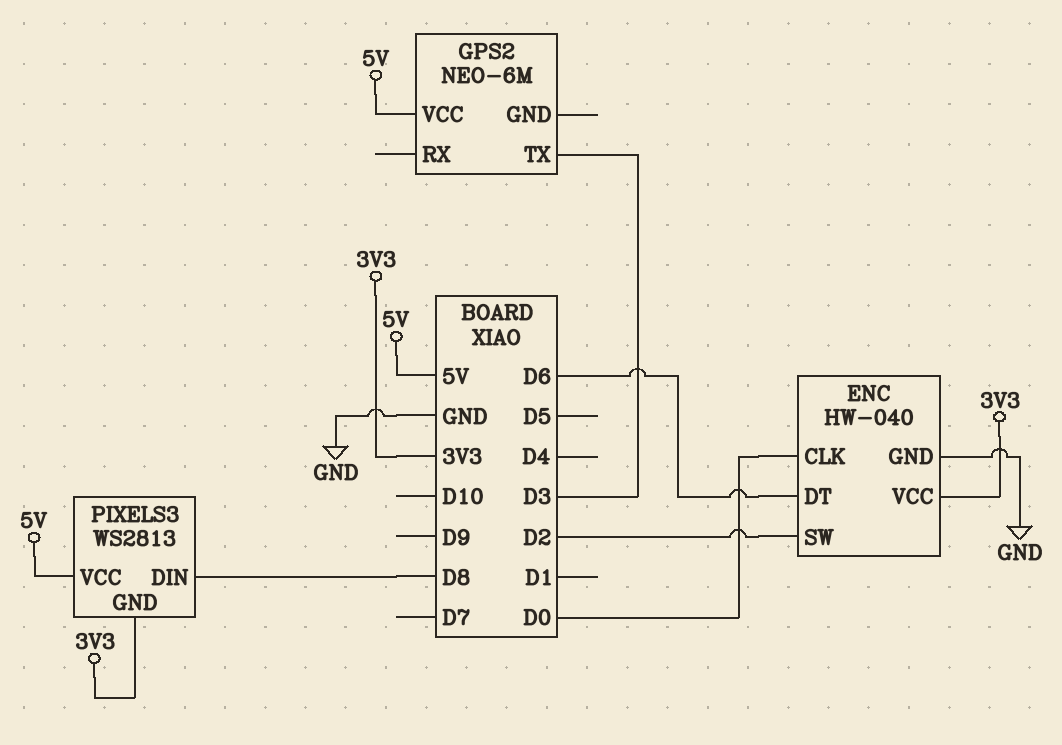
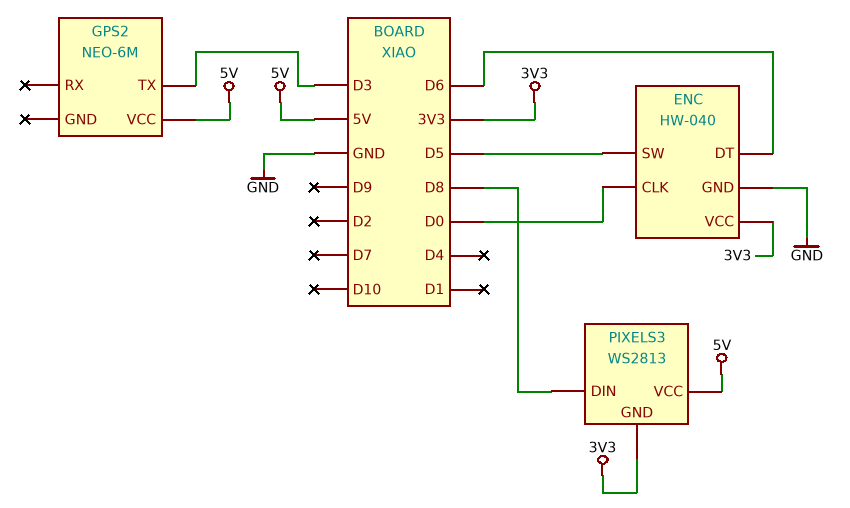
ENC pin SW: D2 -> D5

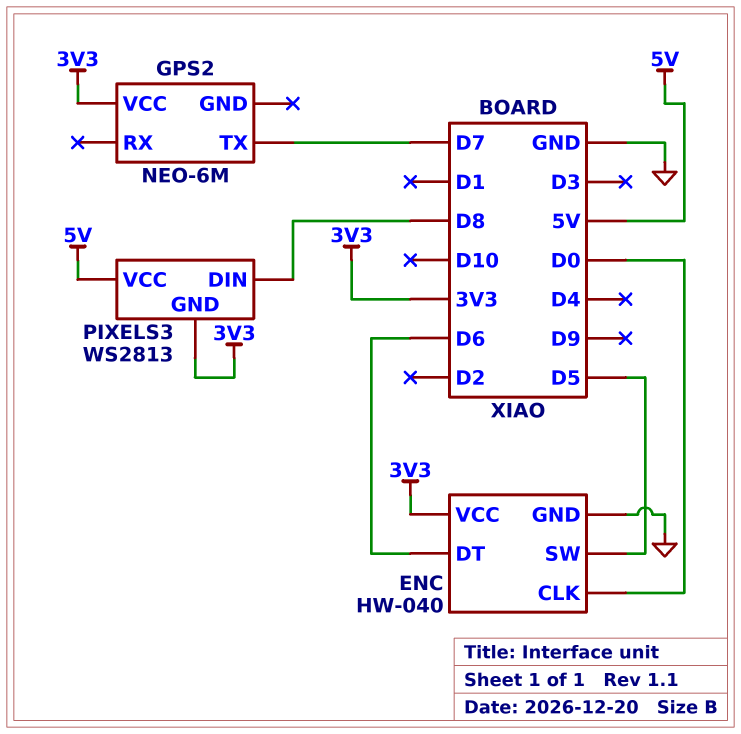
GPS2 pin TX: D3 -> D7
GPS2 pin VCC: 5V -> 3V3

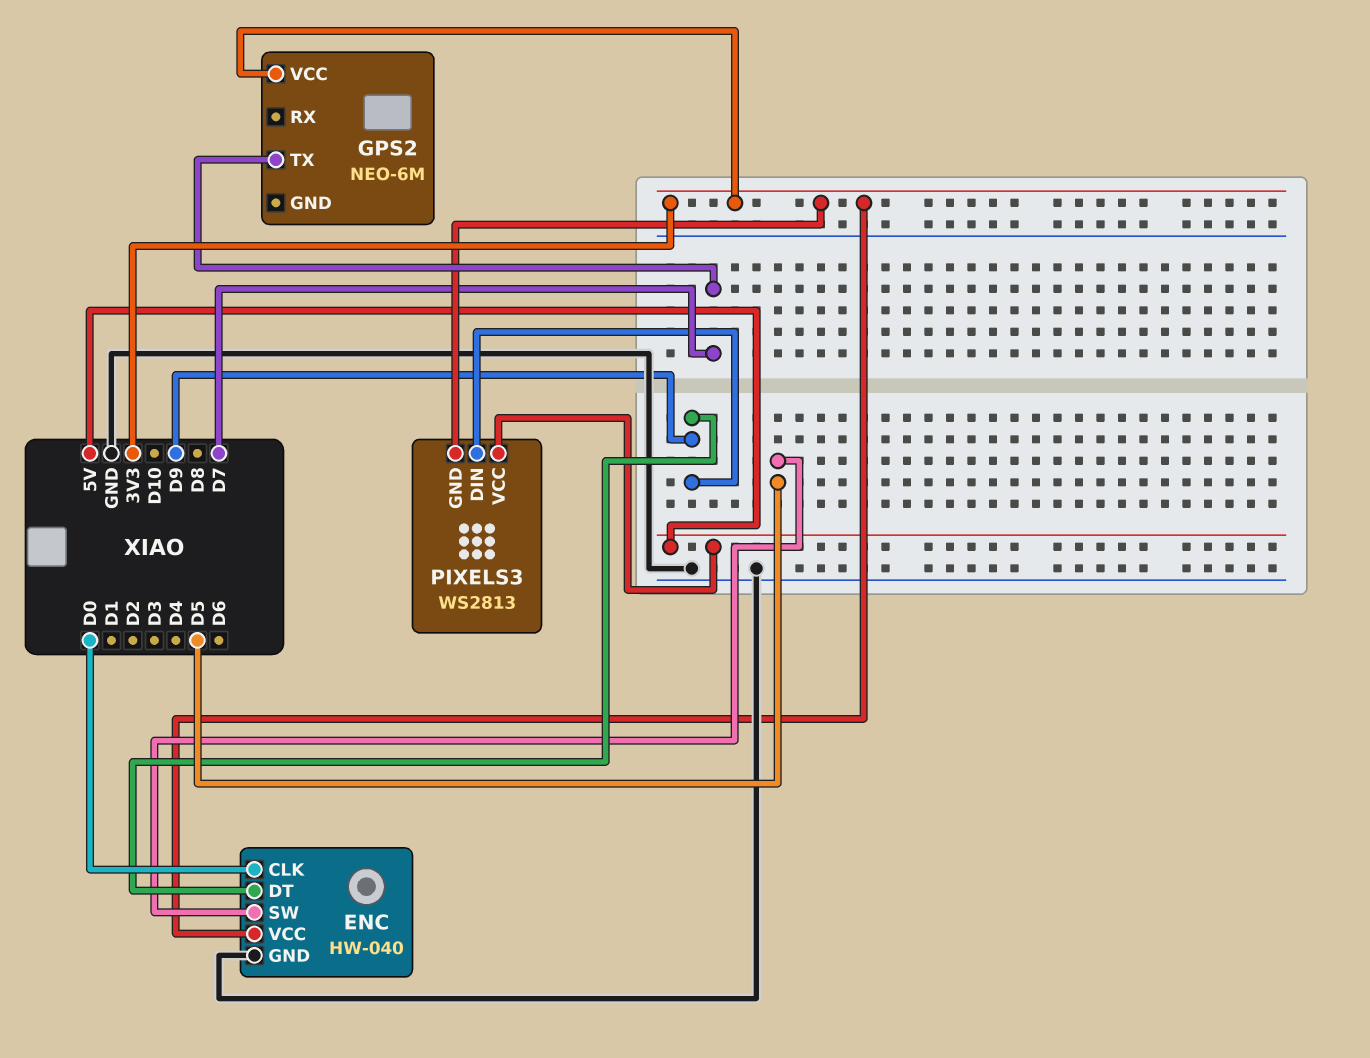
ENC pin DT: D6 -> D9
PIXELS3 pin DIN: D8 -> D9

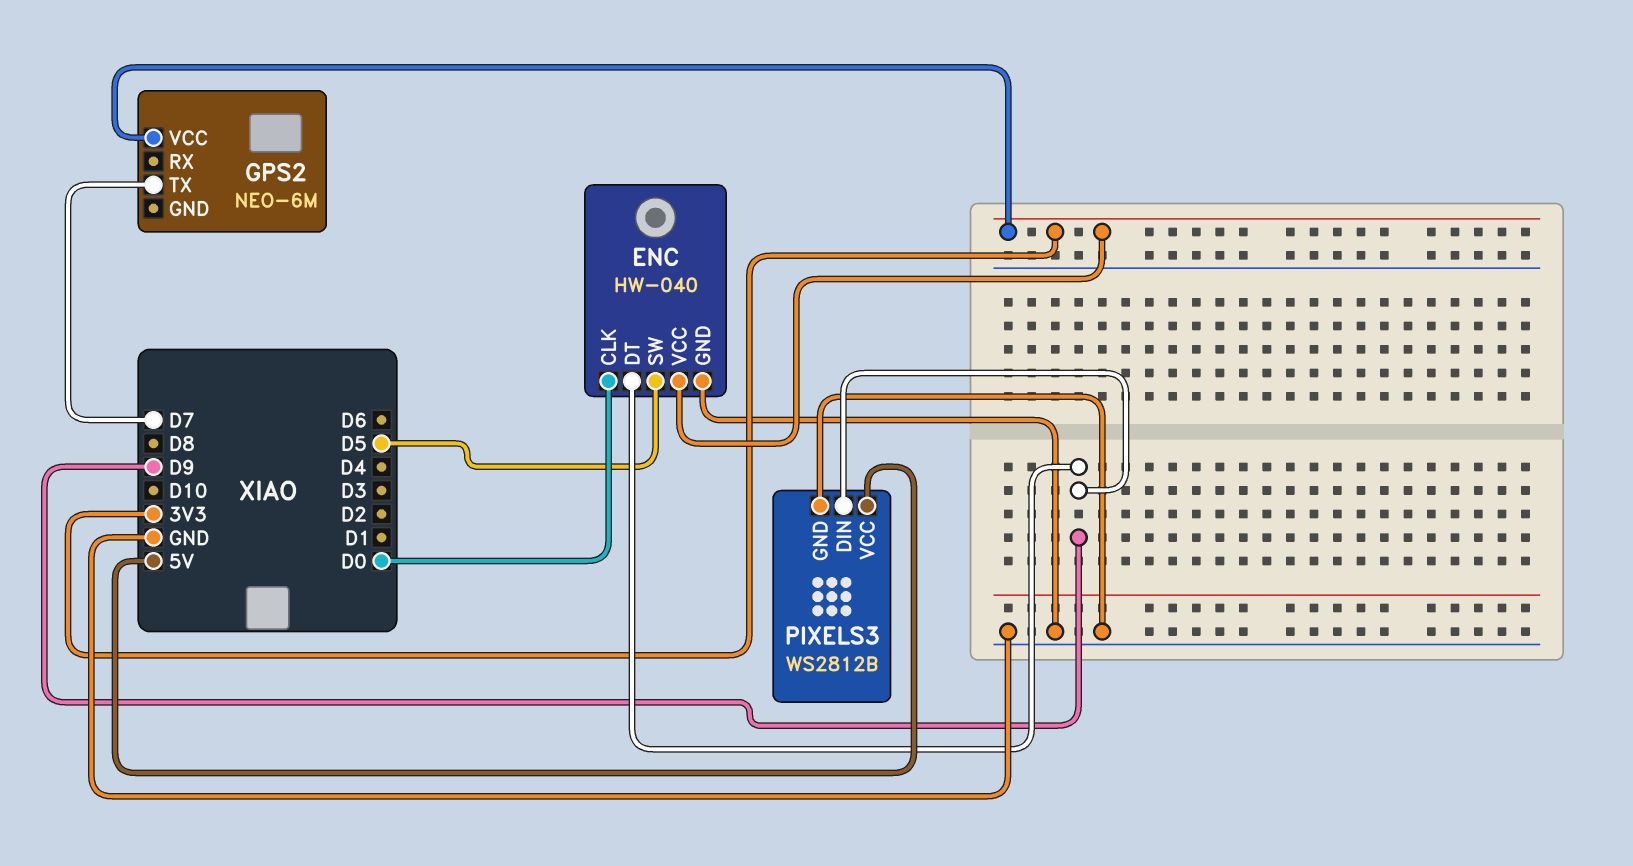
PIXELS3: WS2813 -> WS2812B
PIXELS3 pin GND: 3V3 -> GND

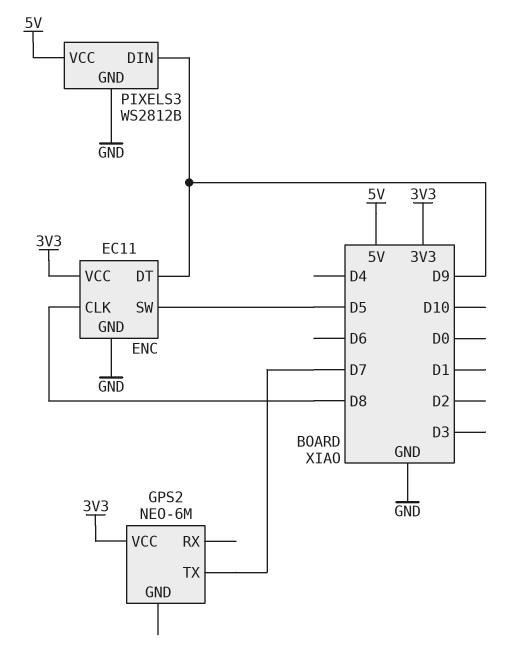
ENC: HW-040 -> EC11
ENC pin CLK: D0 -> D8

